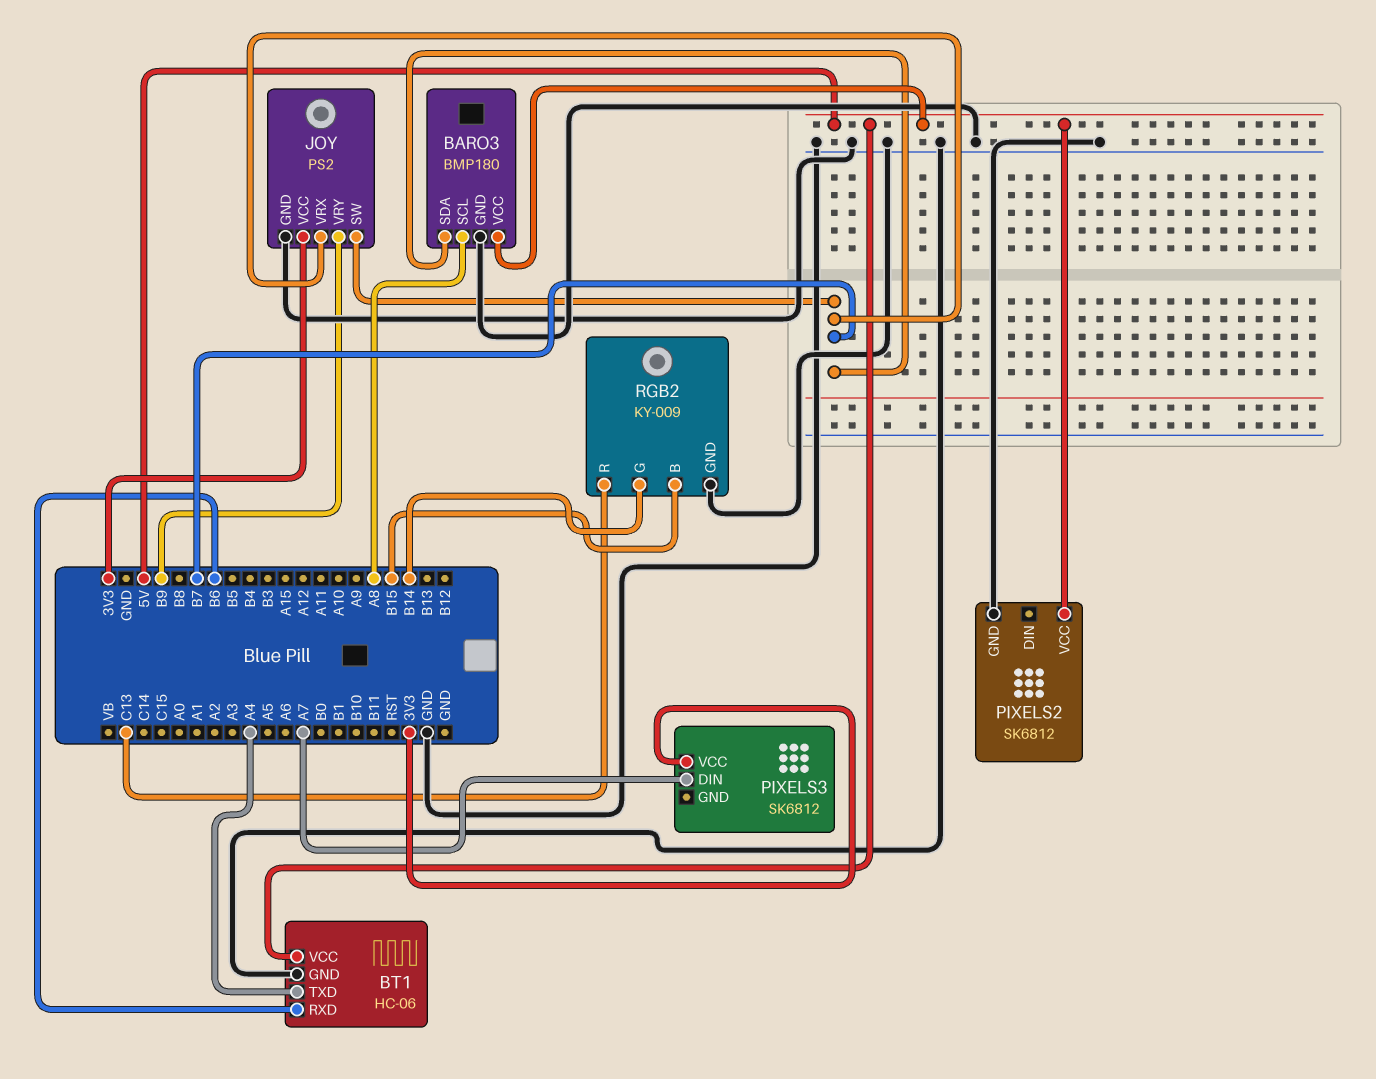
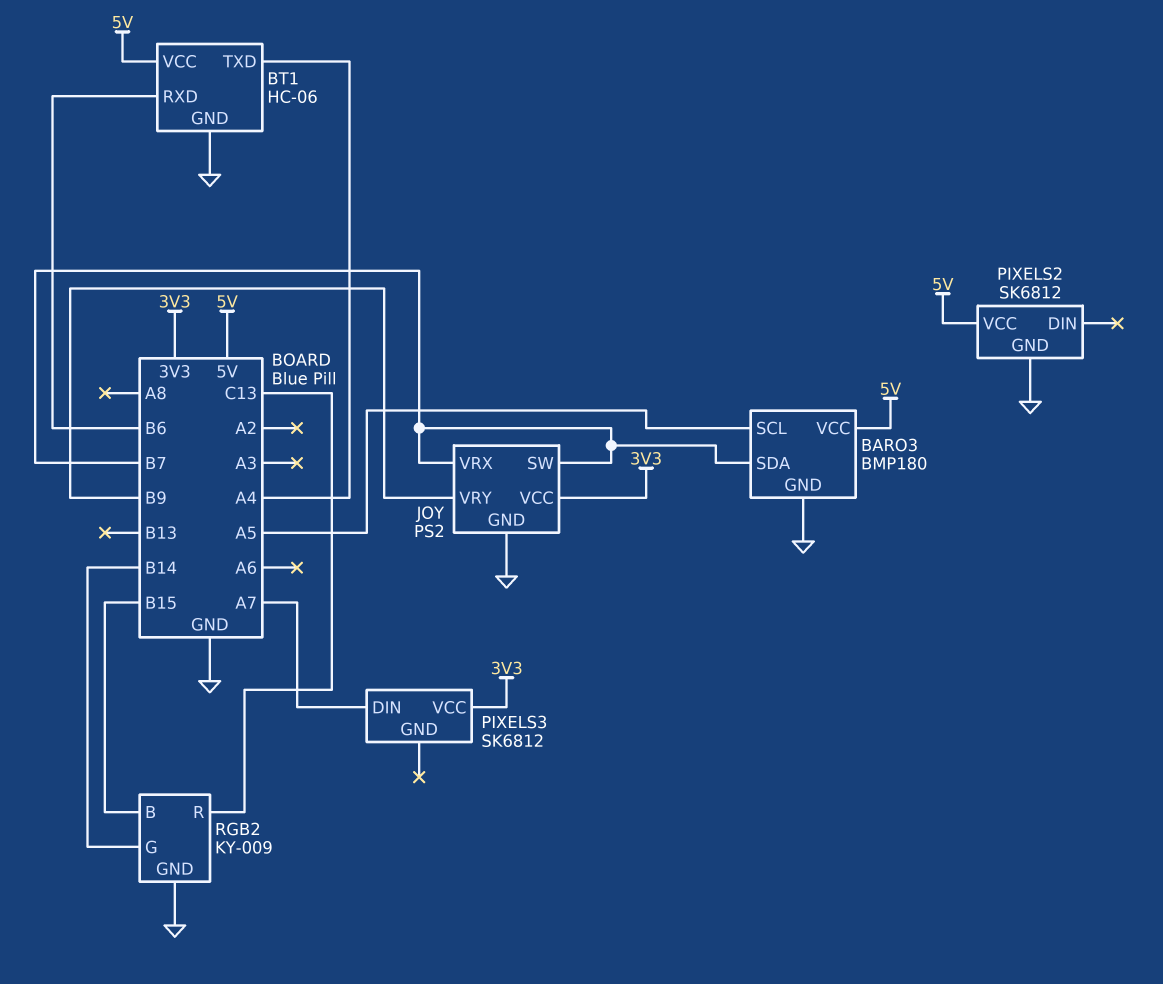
BARO3 pin SCL: A8 -> A5

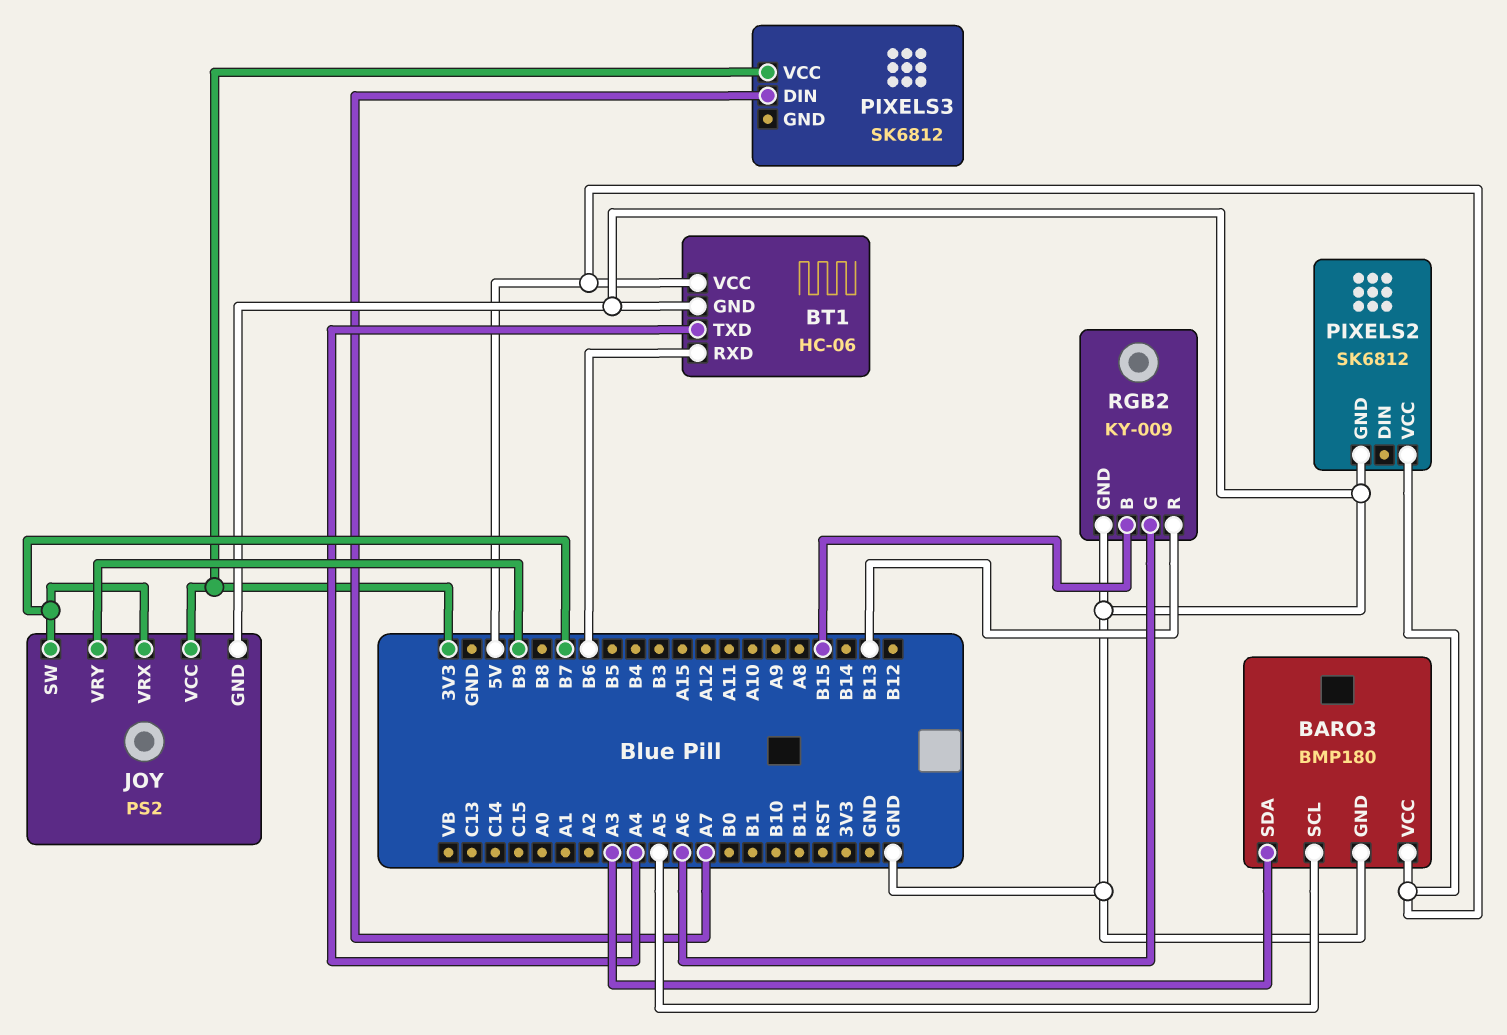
BARO3 pin SDA: B7 -> A3
RGB2 pin G: B14 -> A6
RGB2 pin R: C13 -> B13

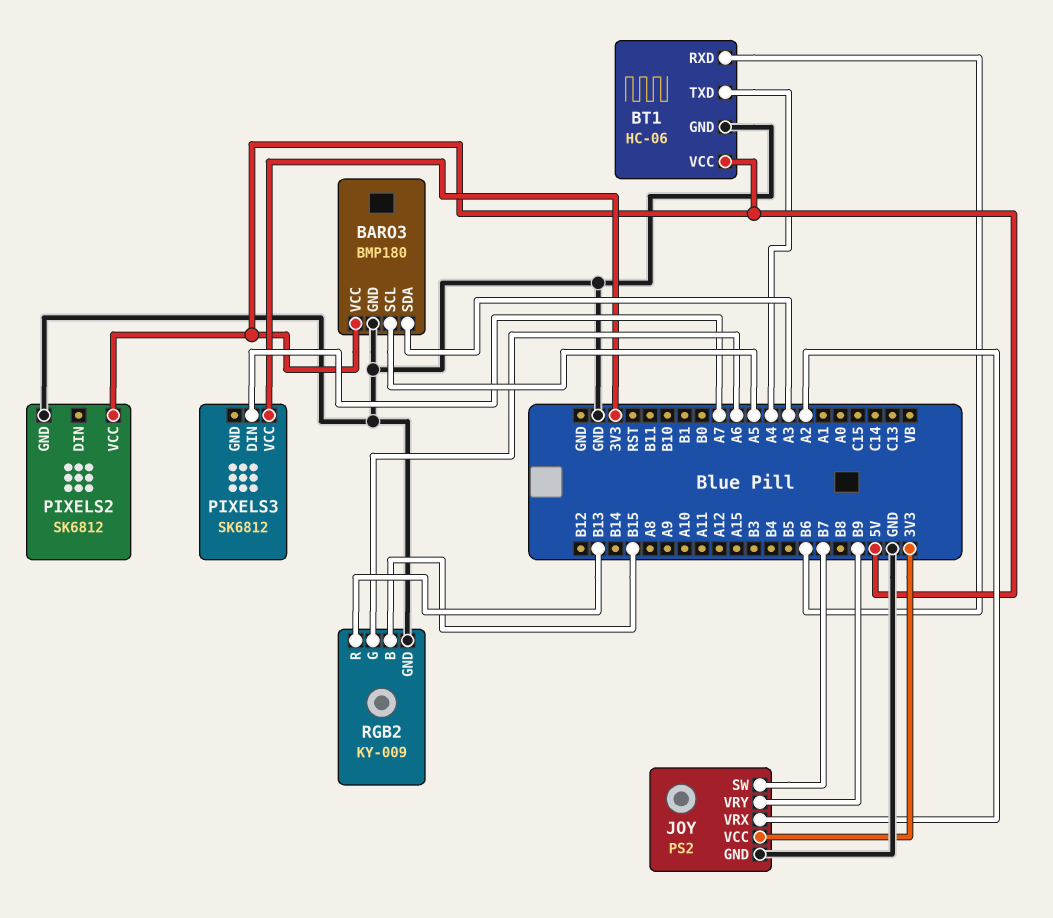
JOY pin VRX: B7 -> A2

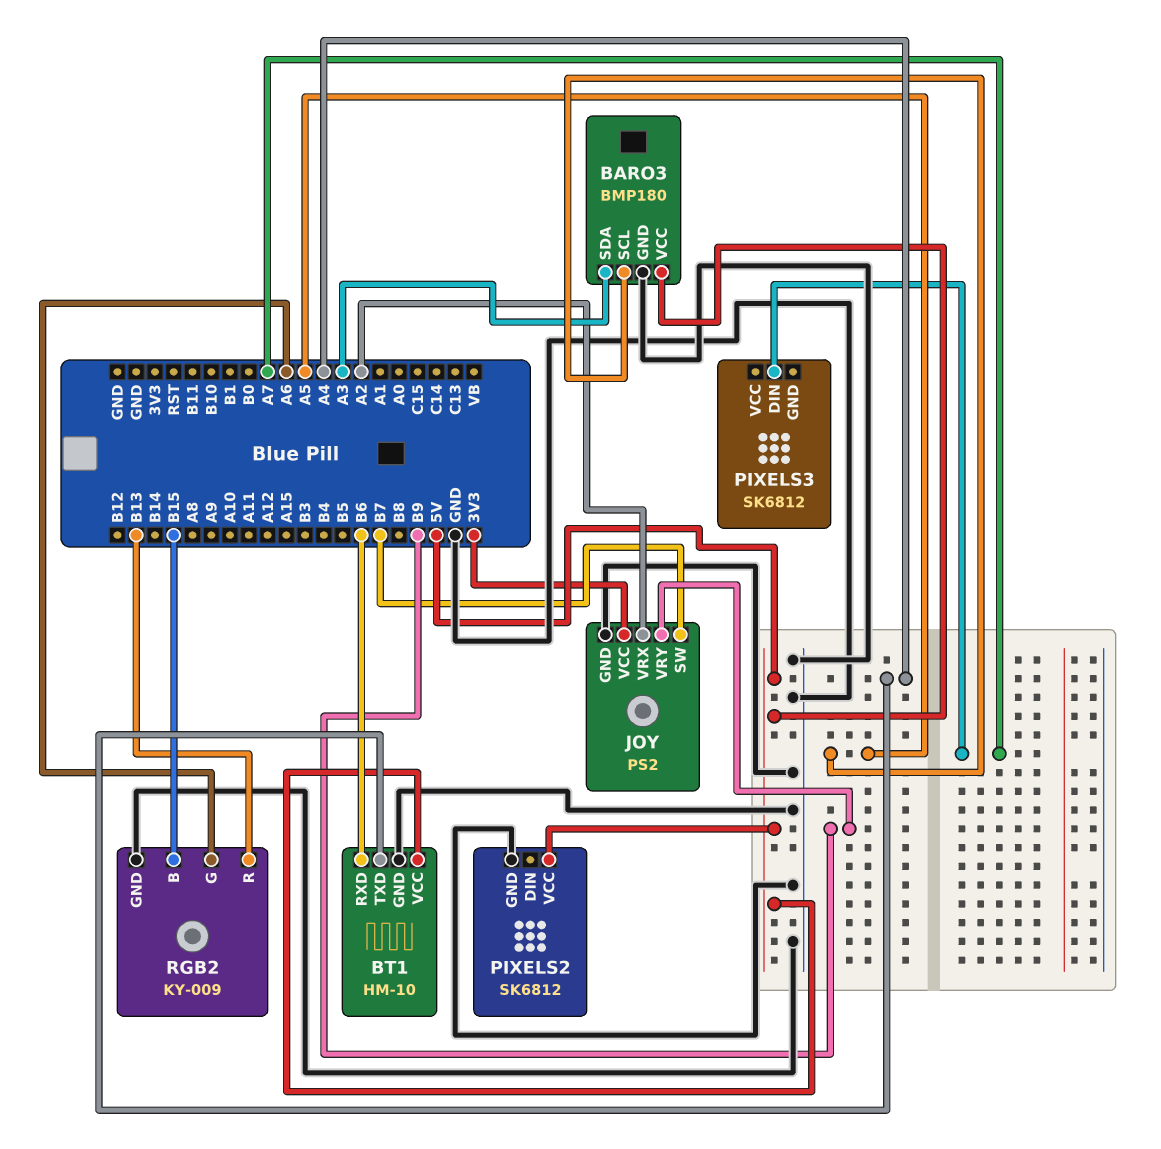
BT1: HC-06 -> HM-10
PIXELS3 pin VCC: 3V3 -> none

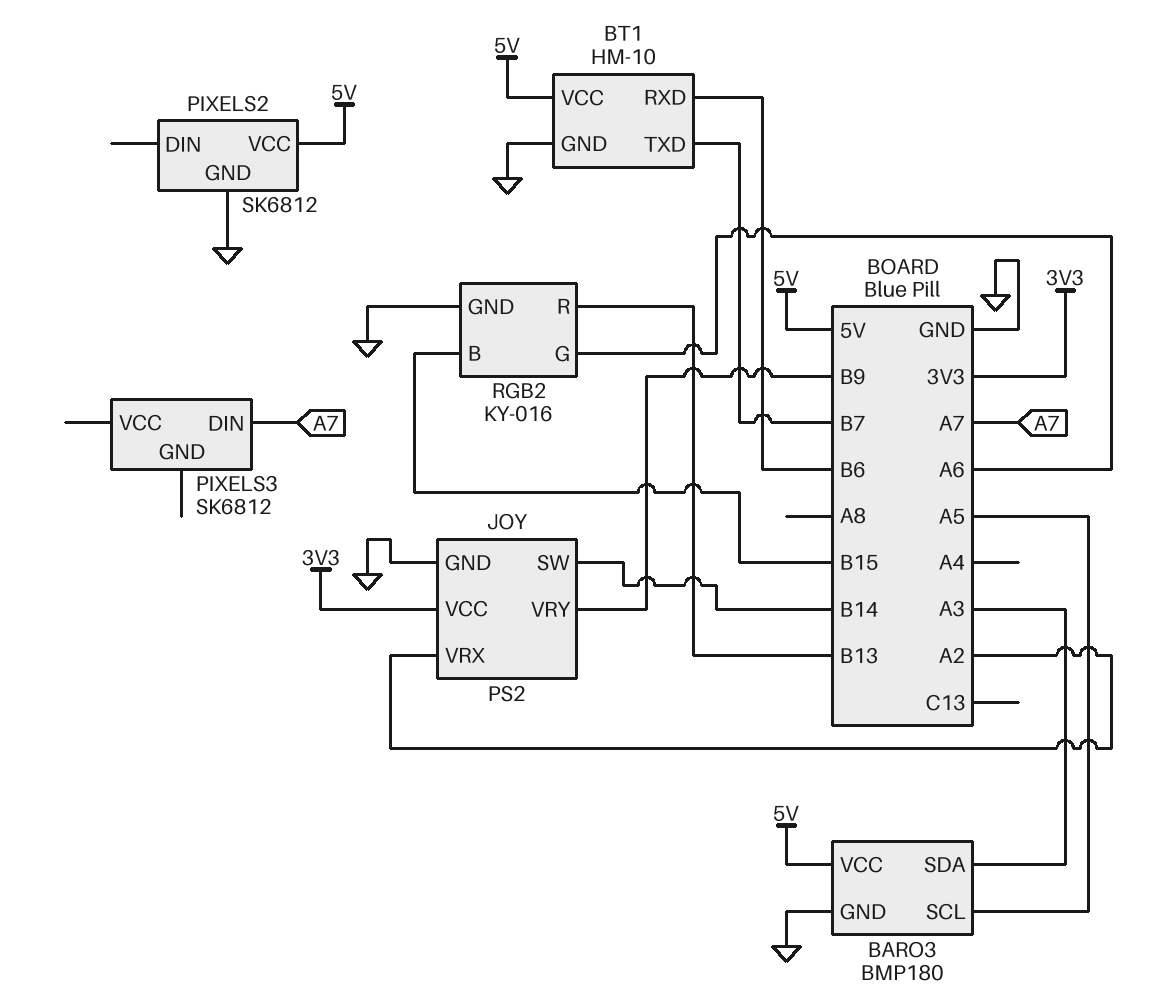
BT1 pin TXD: A4 -> B7
JOY pin SW: B7 -> B14
RGB2: KY-009 -> KY-016

